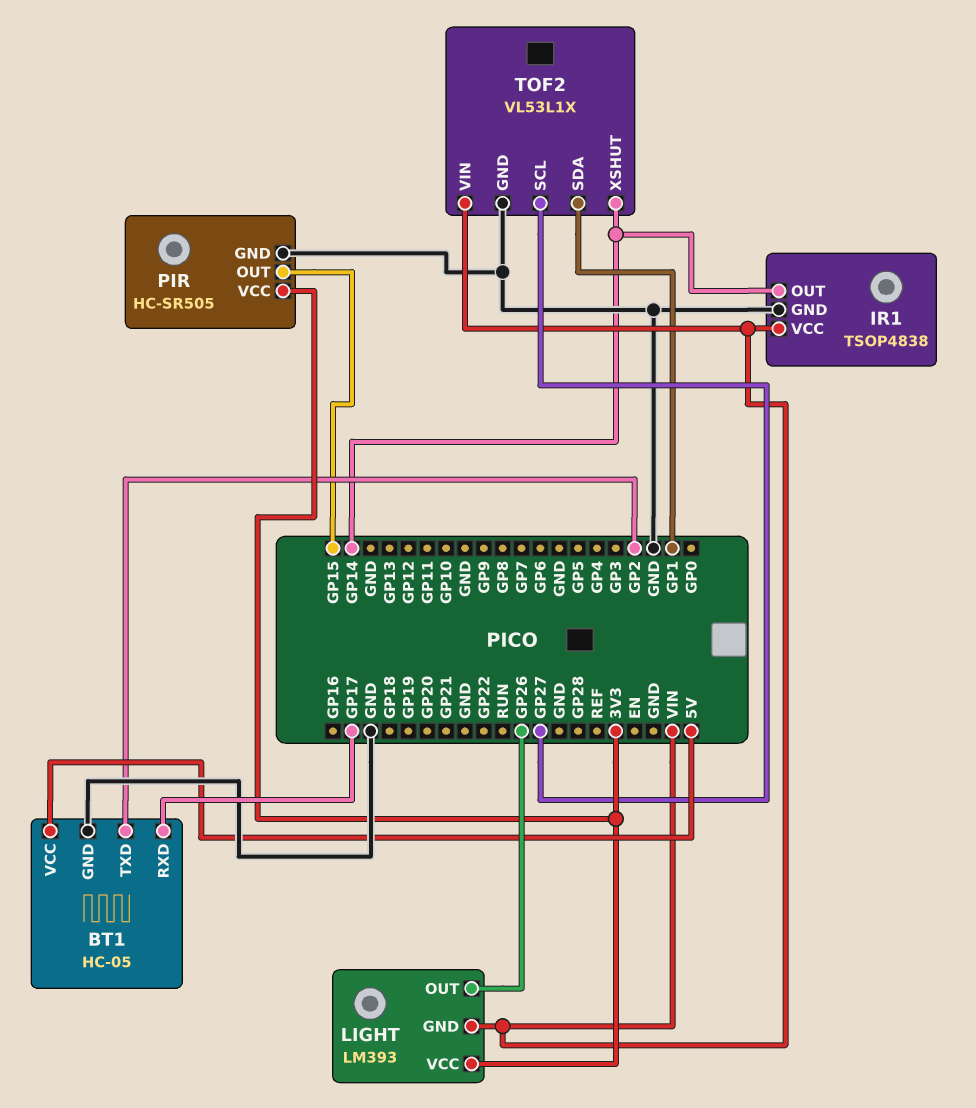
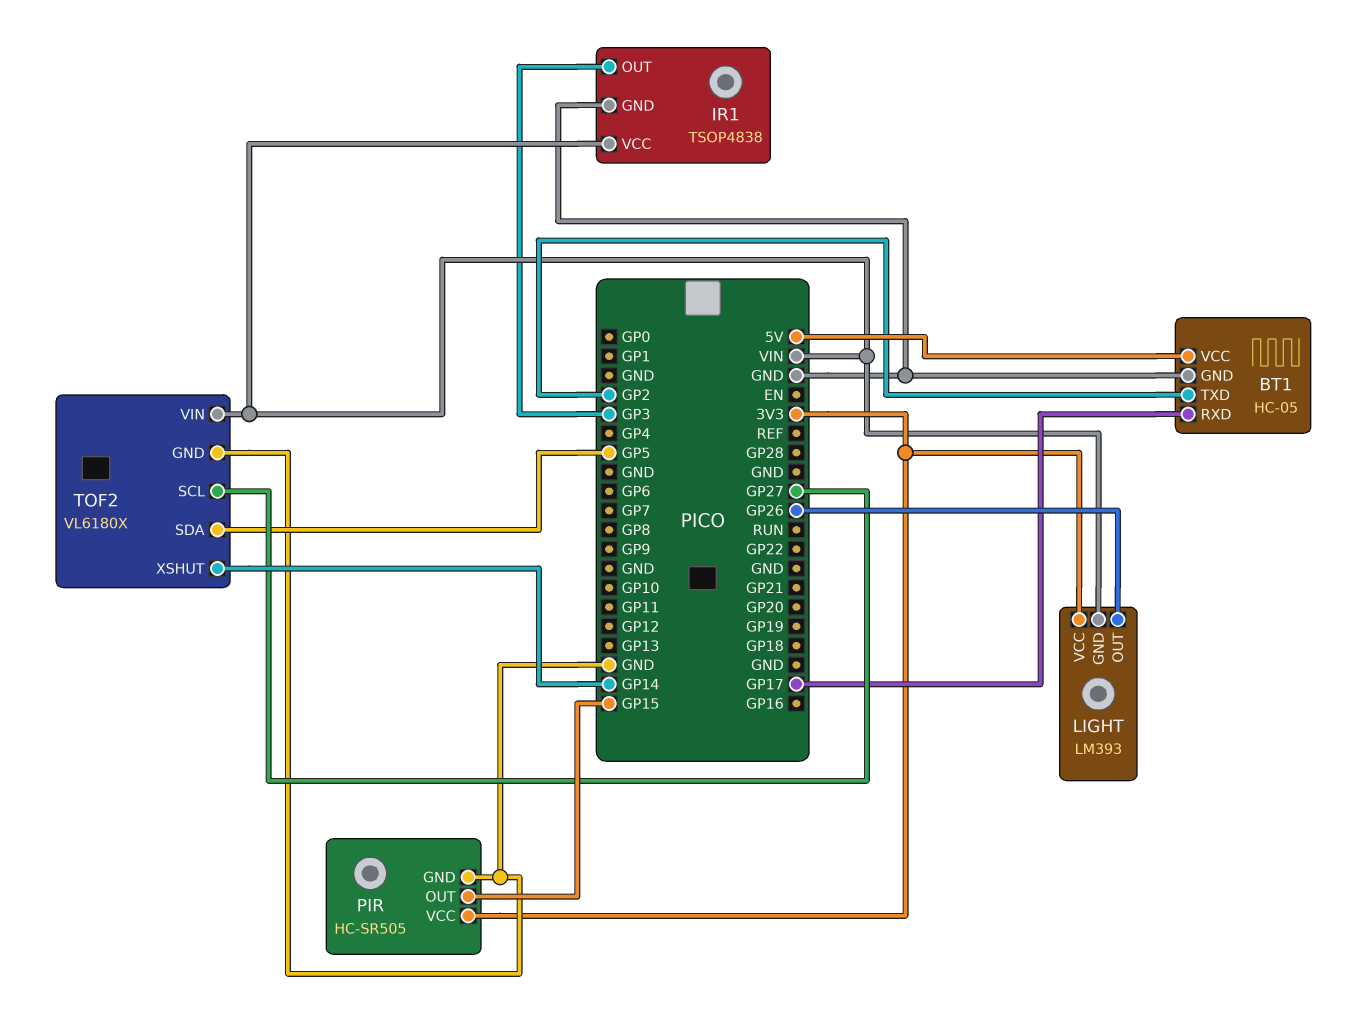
IR1 pin OUT: GP14 -> GP3
TOF2: VL53L1X -> VL6180X
TOF2 pin SDA: GP1 -> GP5

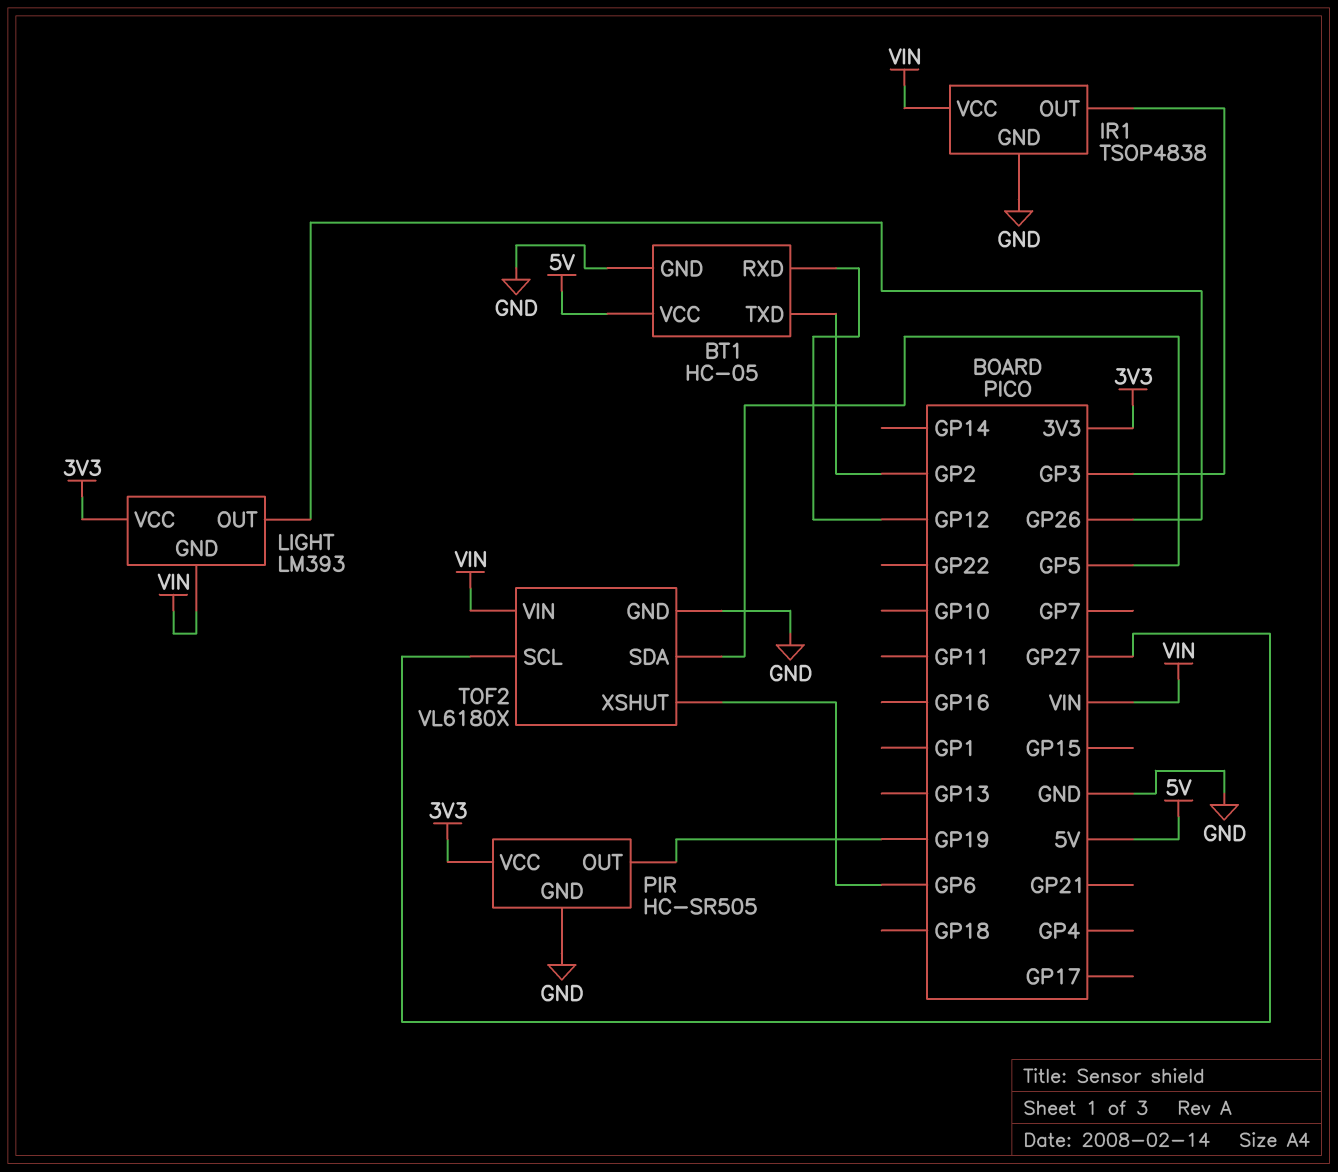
BT1 pin RXD: GP17 -> GP12
PIR pin OUT: GP15 -> GP19
TOF2 pin XSHUT: GP14 -> GP6

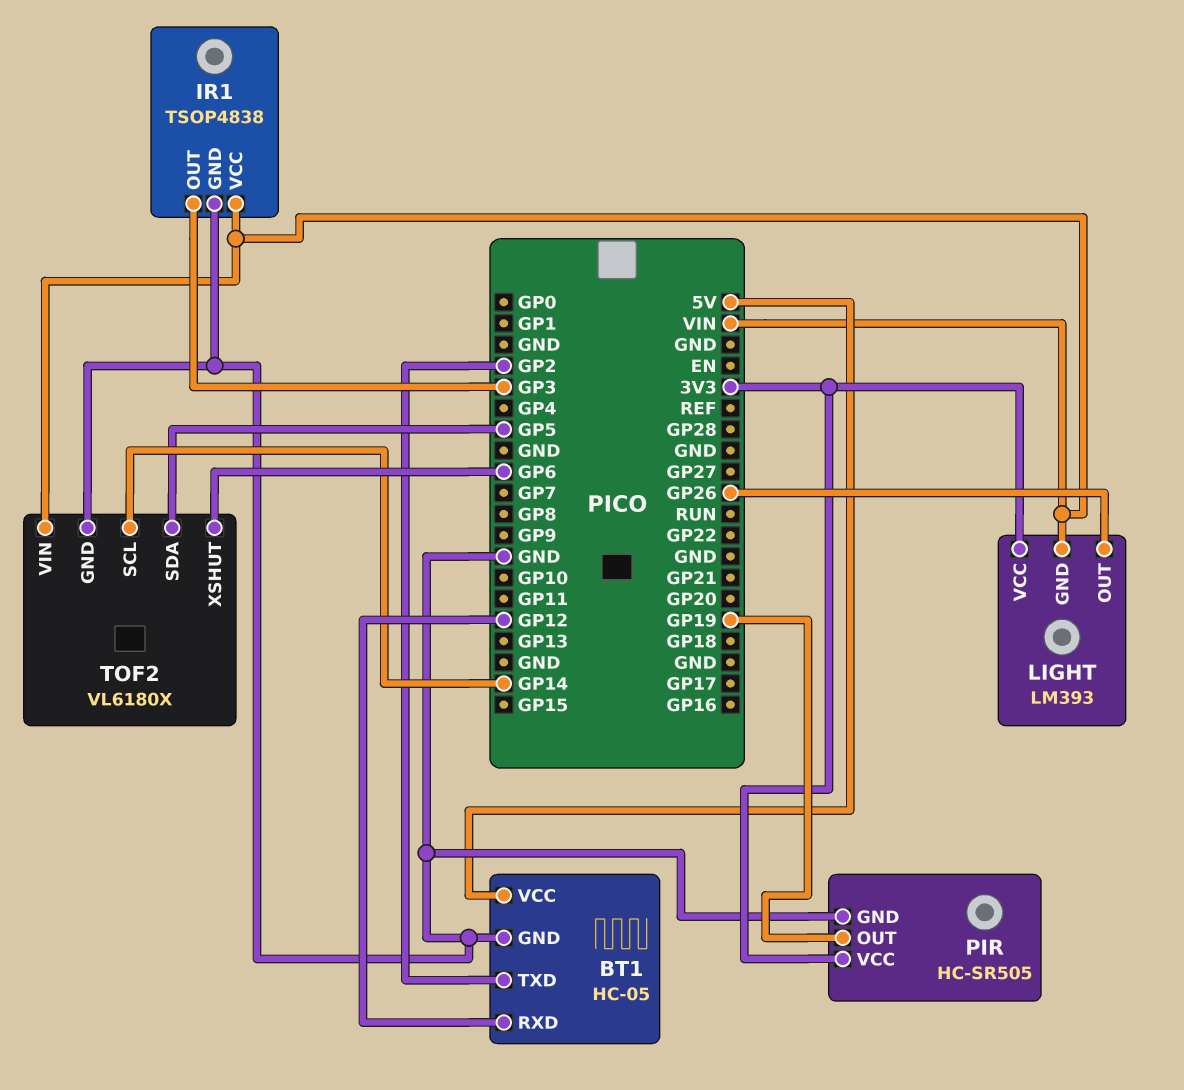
TOF2 pin SCL: GP27 -> GP14

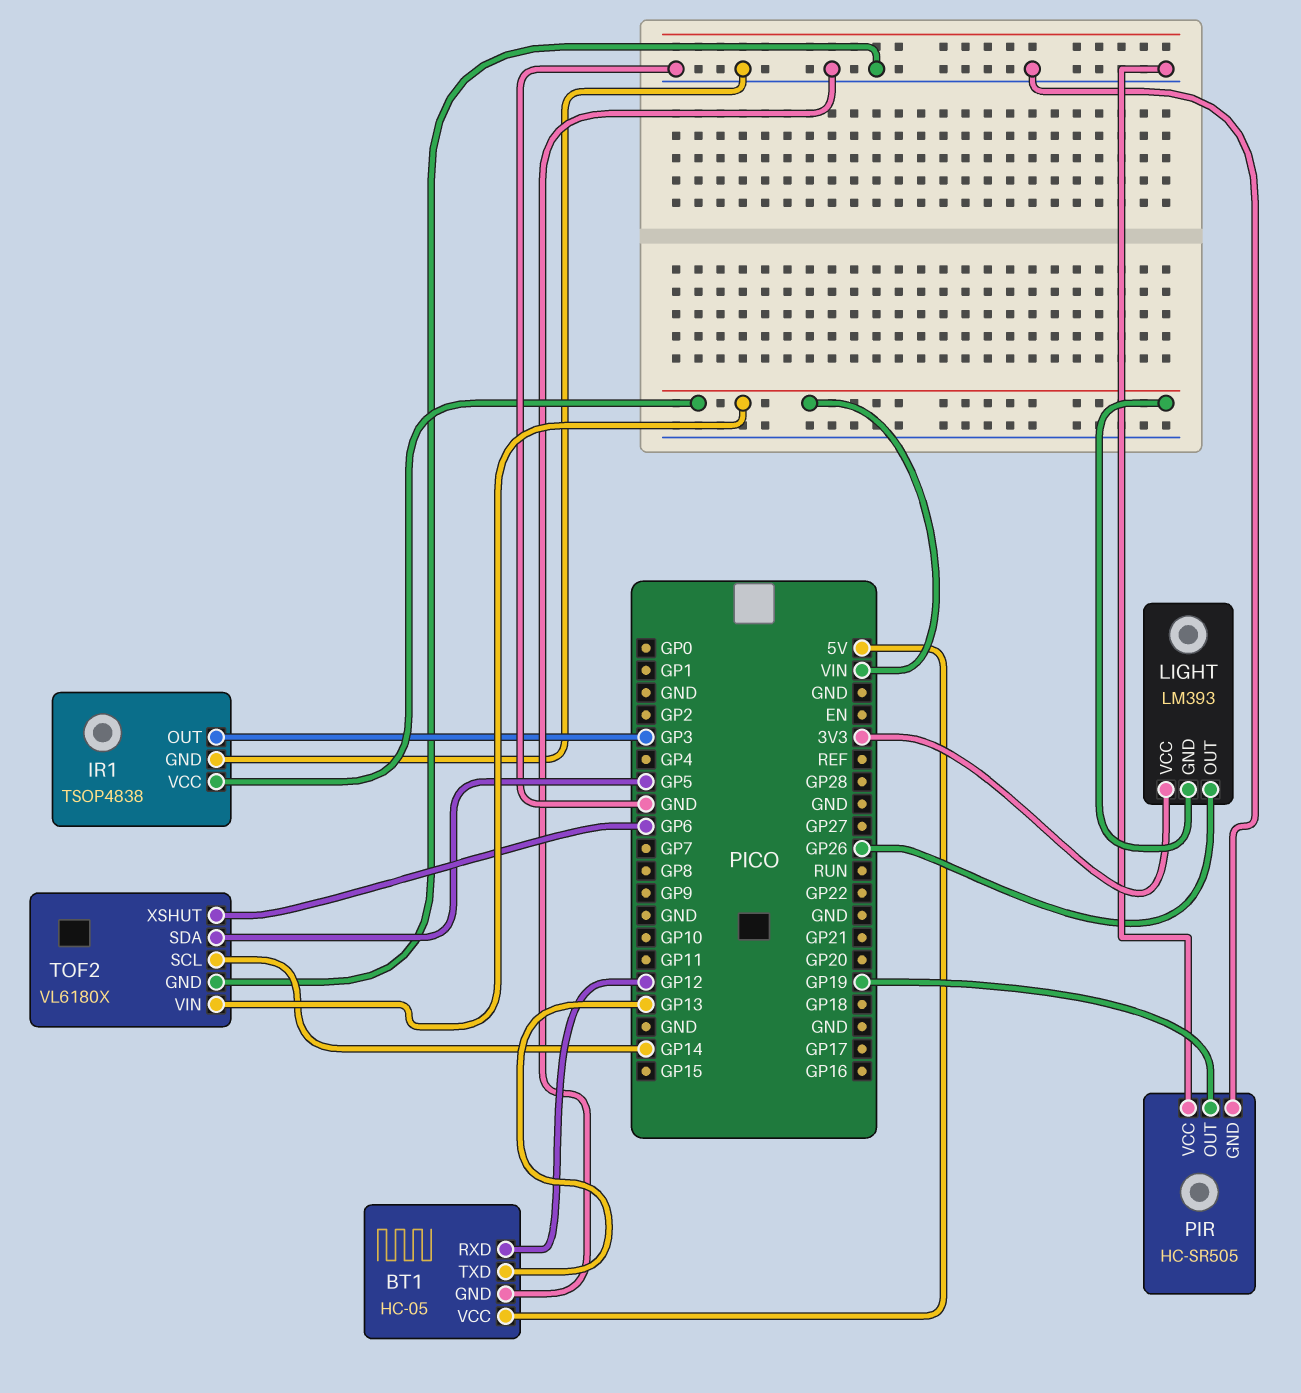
BT1 pin TXD: GP2 -> GP13
PIR pin VCC: 3V3 -> GND

